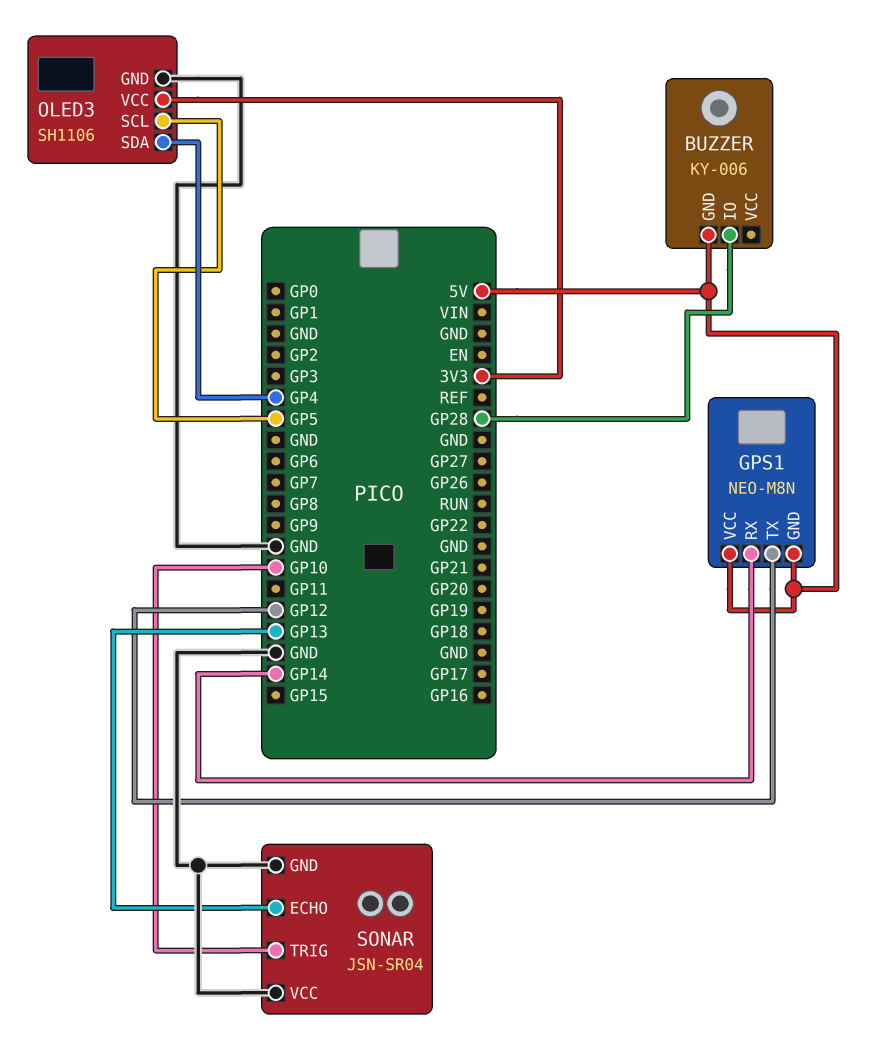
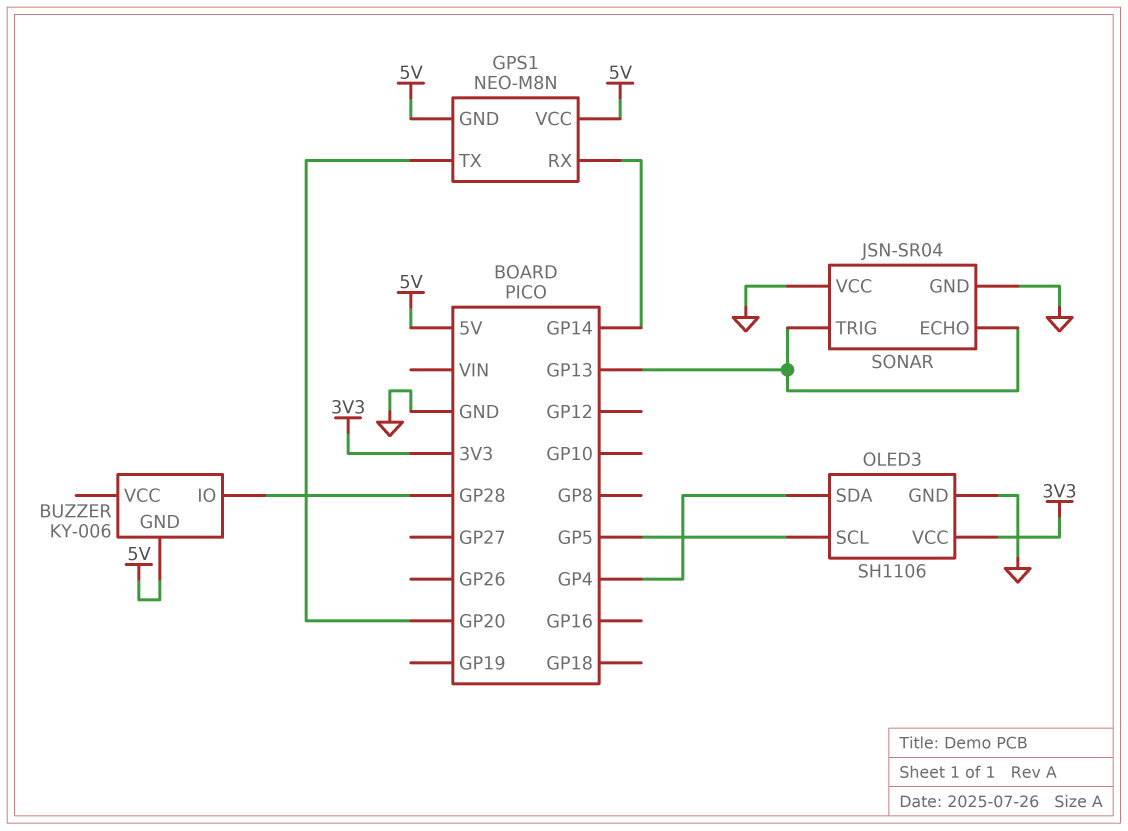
GPS1 pin TX: GP12 -> GP20
SONAR pin TRIG: GP10 -> GP13

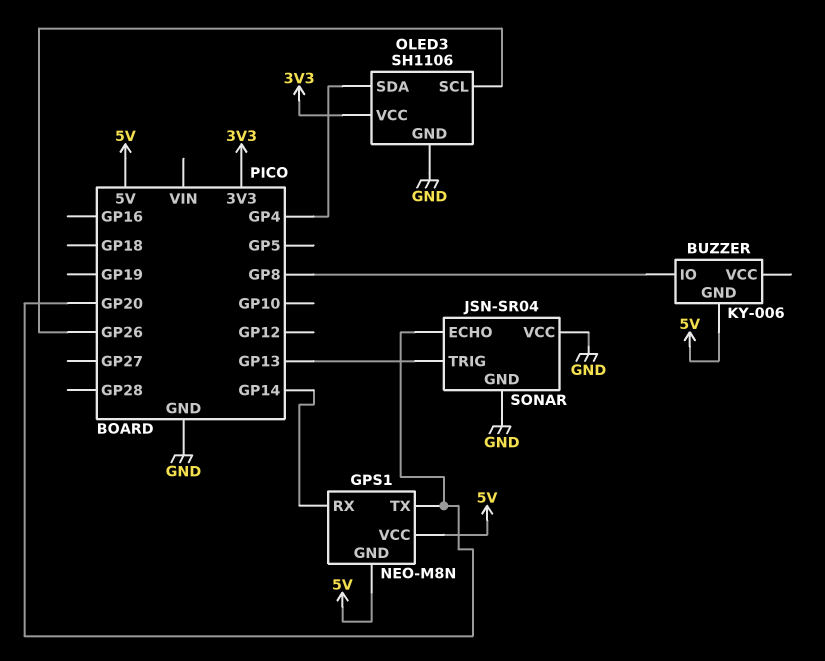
BUZZER pin IO: GP28 -> GP8
OLED3 pin SCL: GP5 -> GP26
SONAR pin ECHO: GP13 -> GP20

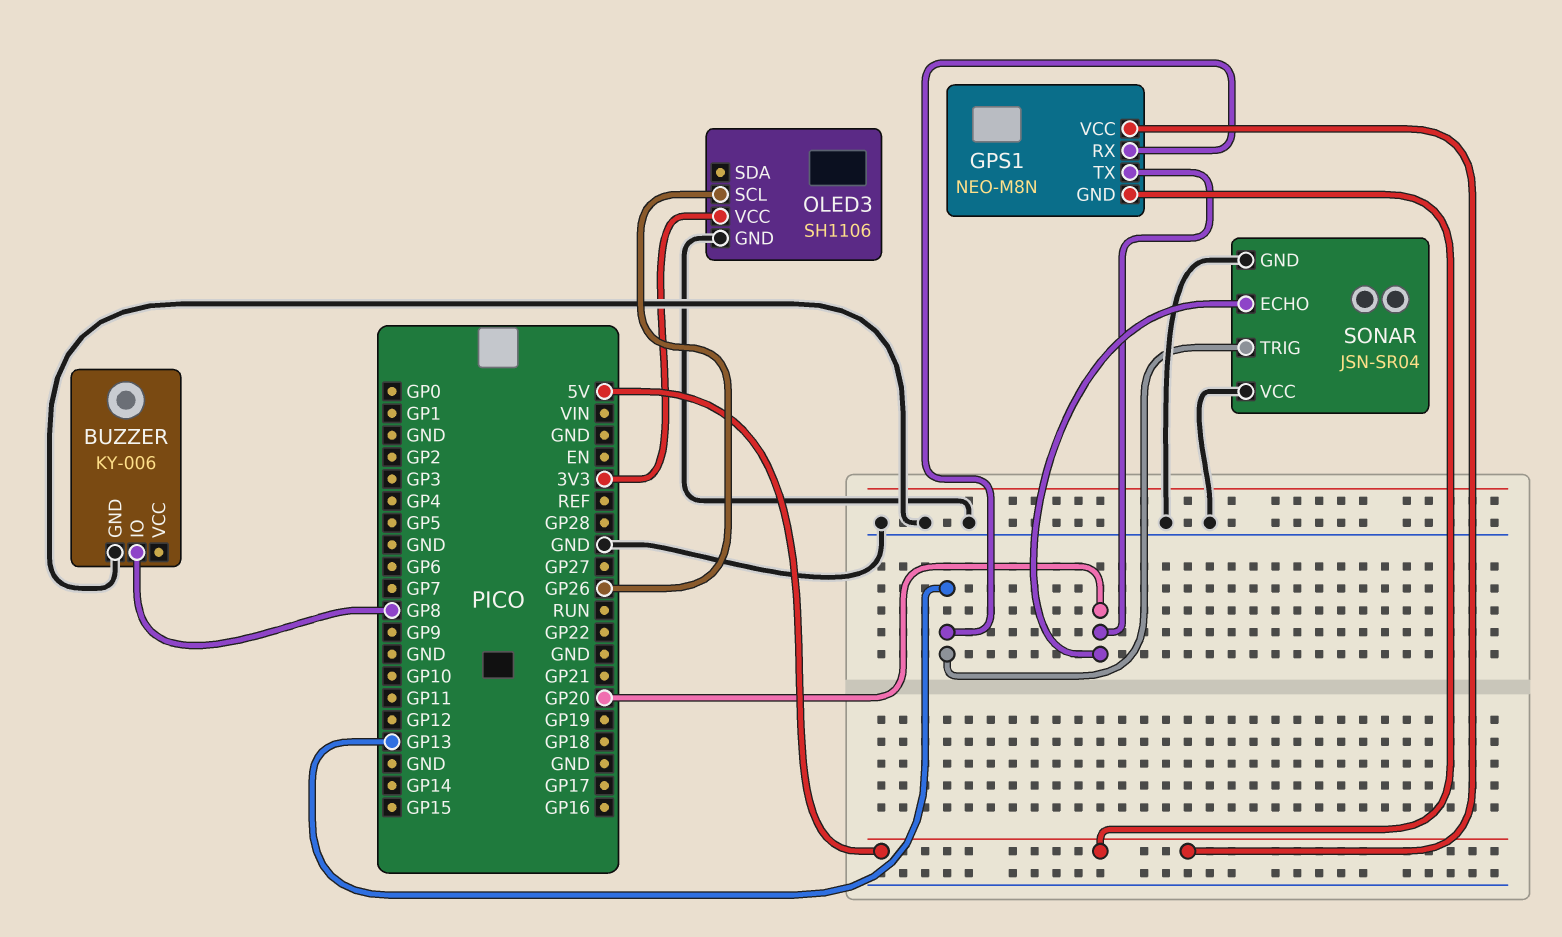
BUZZER pin GND: 5V -> GND
GPS1 pin RX: GP14 -> GP13
OLED3 pin SDA: GP4 -> none

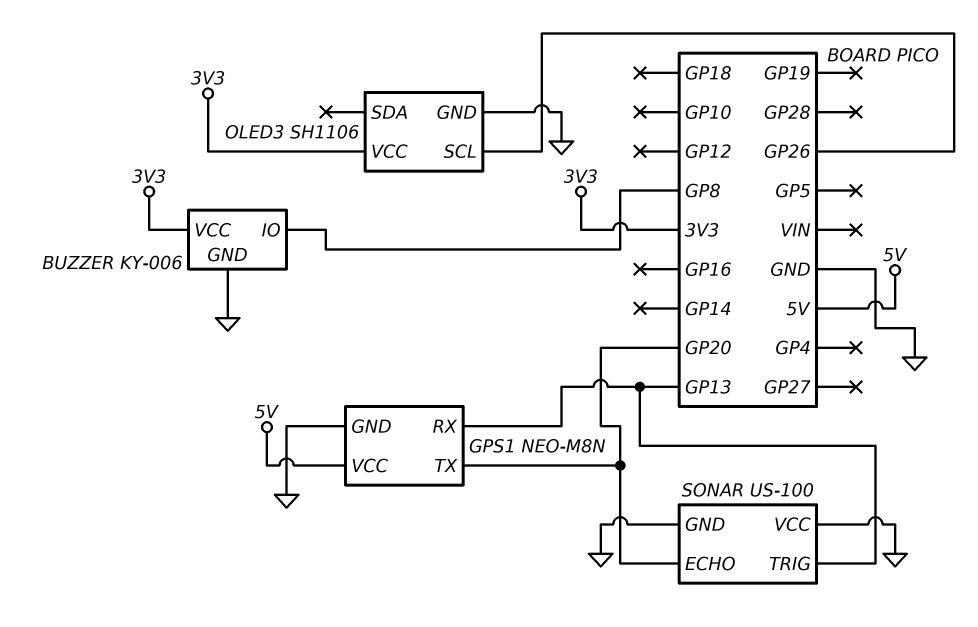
BUZZER pin VCC: none -> 3V3
GPS1 pin GND: 5V -> GND
SONAR: JSN-SR04 -> US-100

